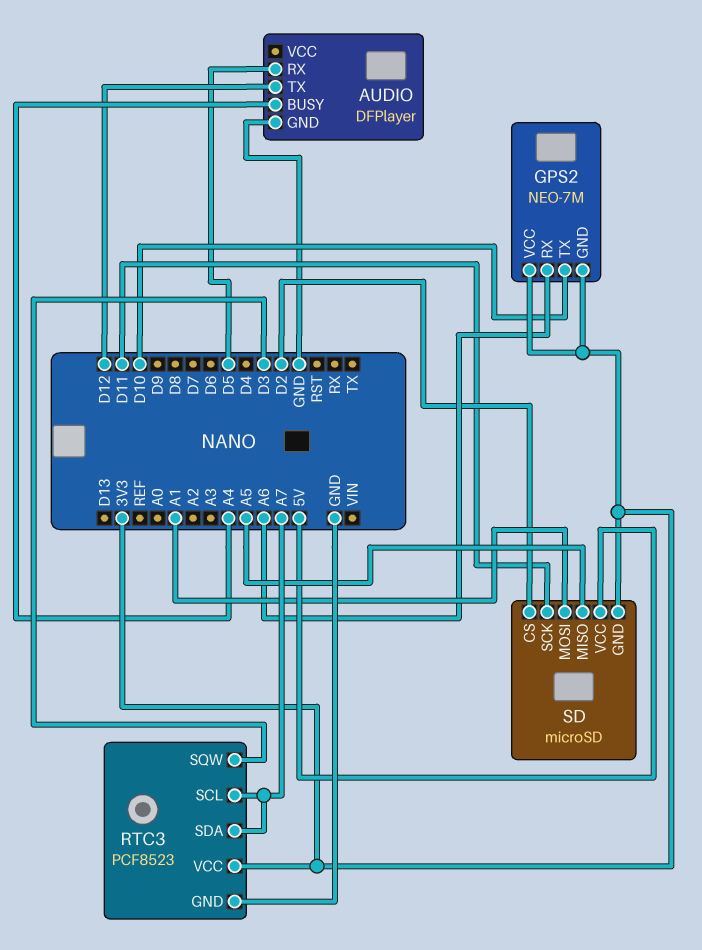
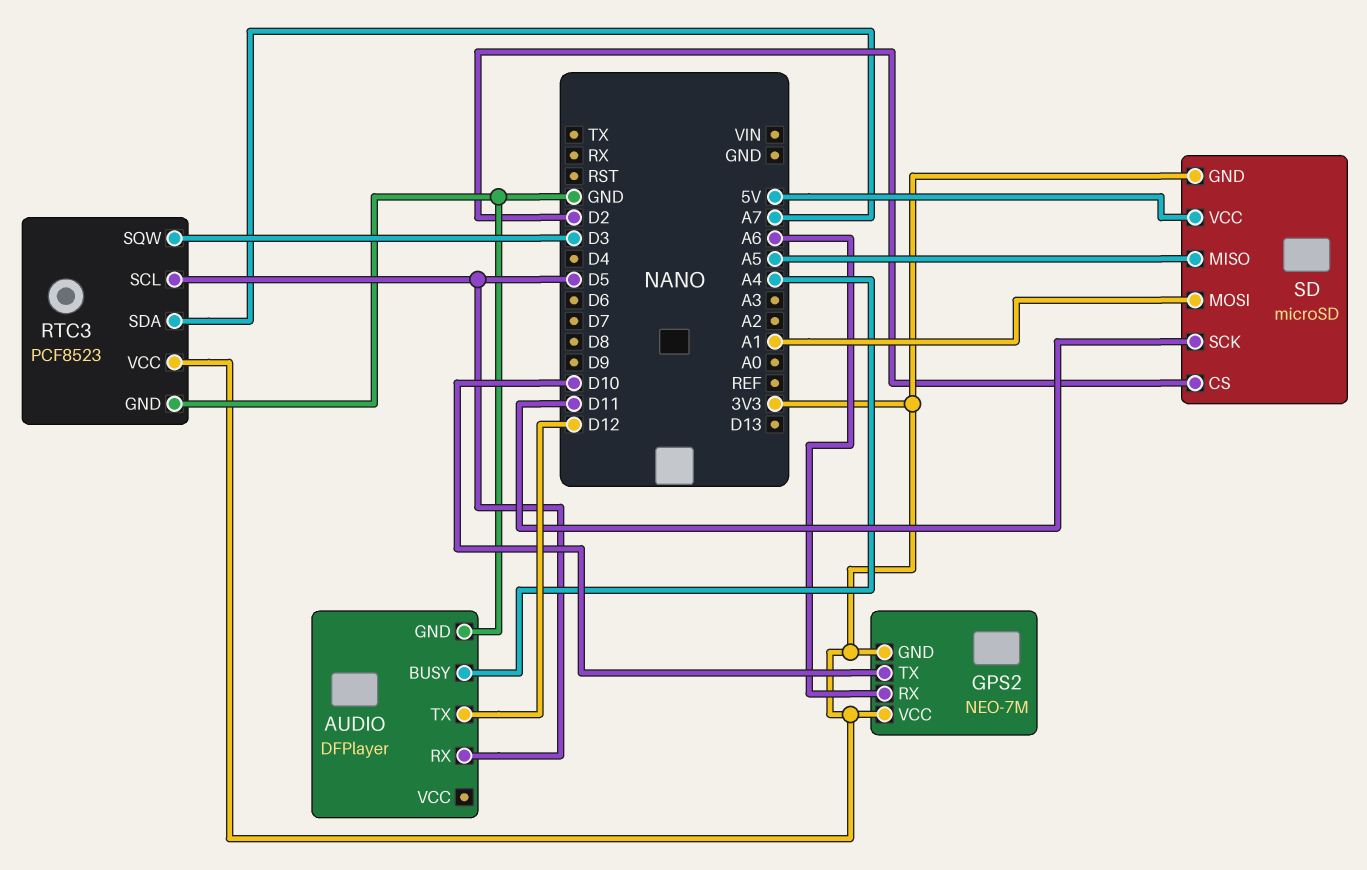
RTC3 pin SCL: A7 -> D5

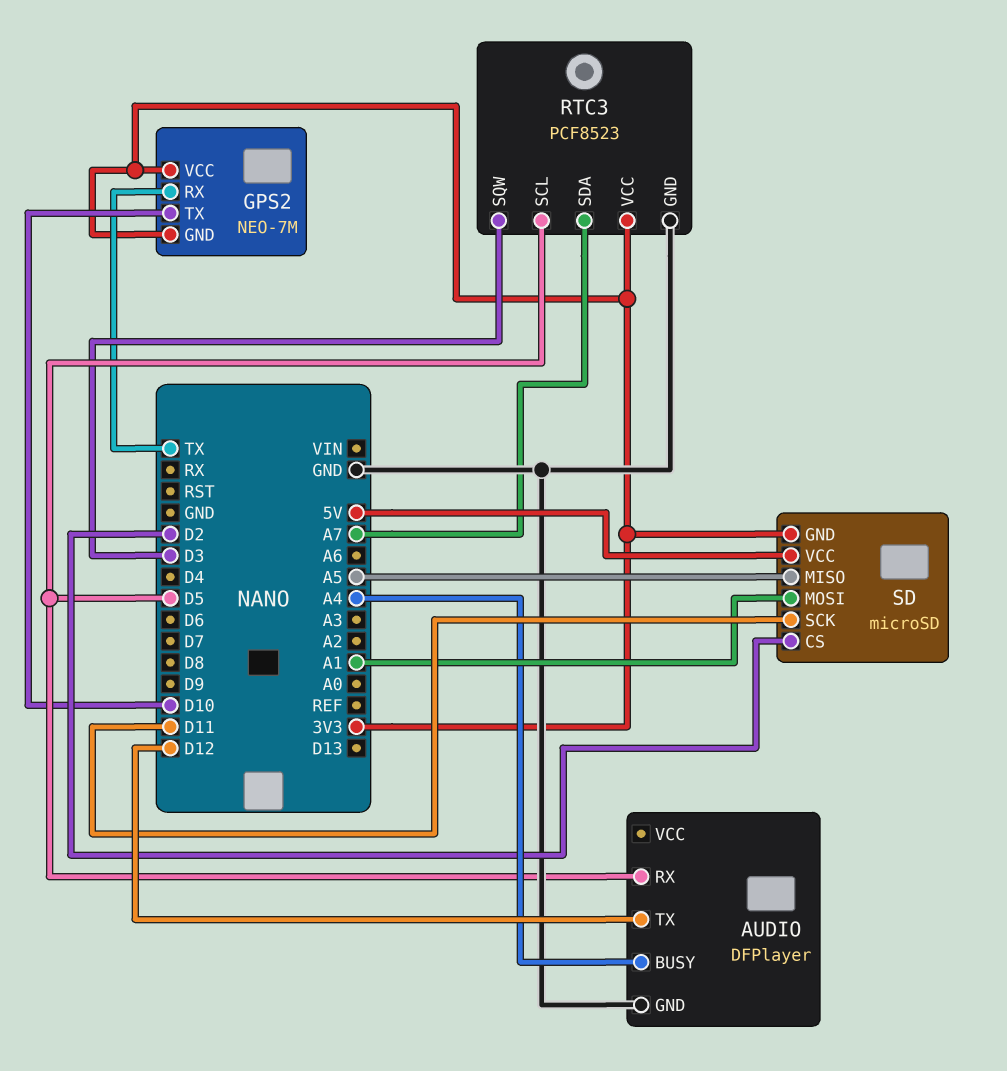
GPS2 pin RX: A6 -> TX

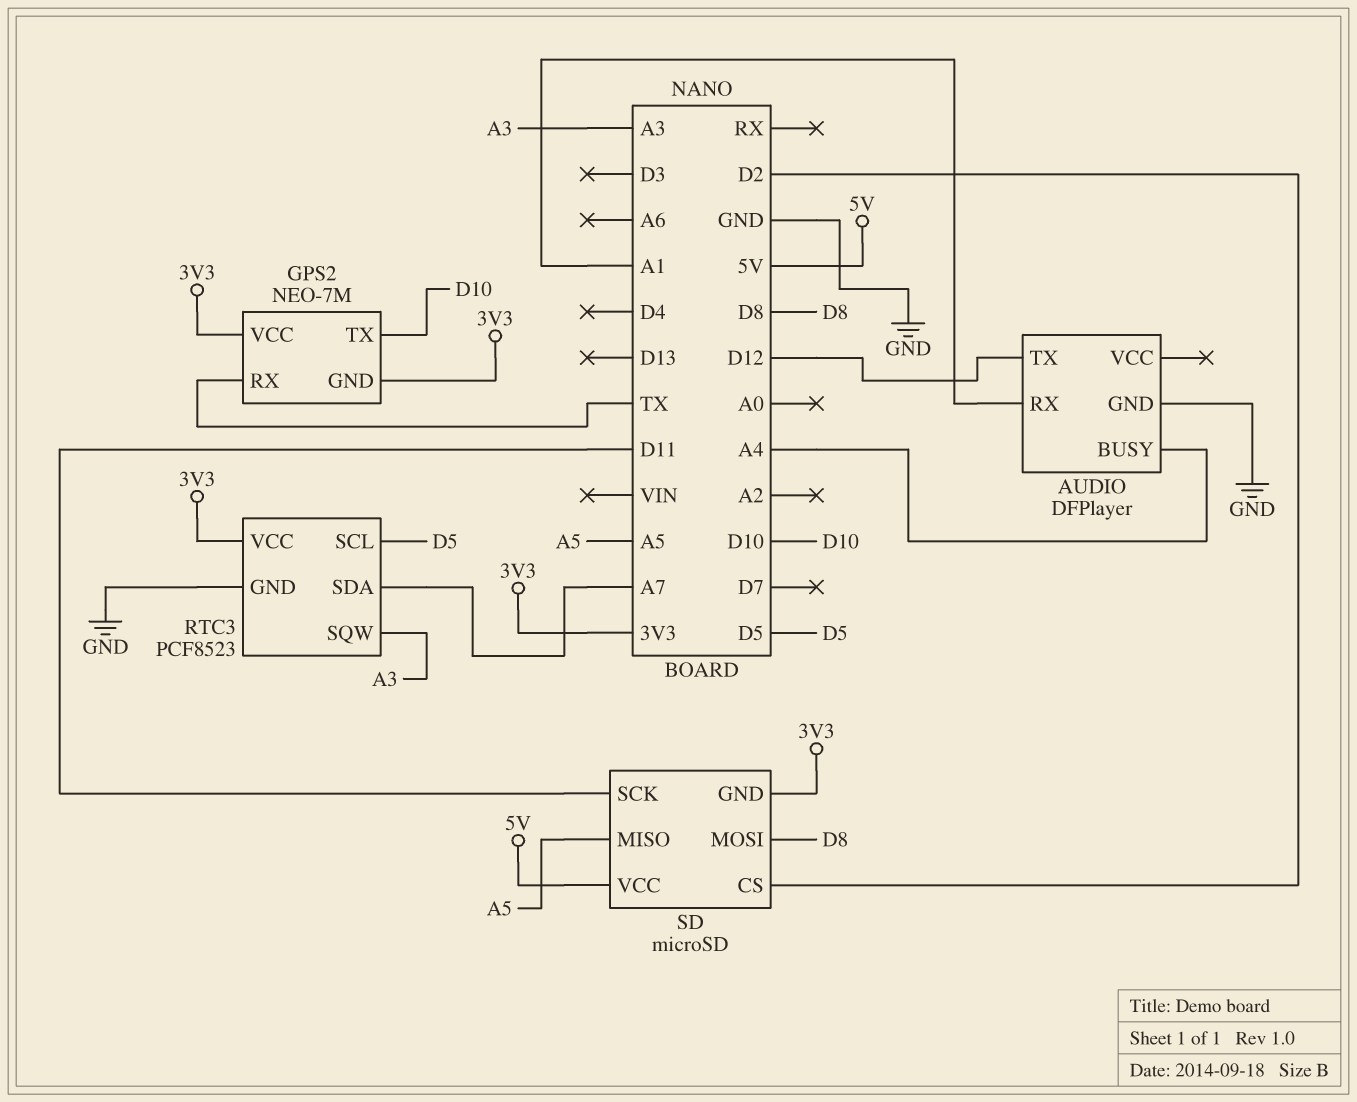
AUDIO pin RX: D5 -> A1
RTC3 pin SQW: D3 -> A3
SD pin MOSI: A1 -> D8

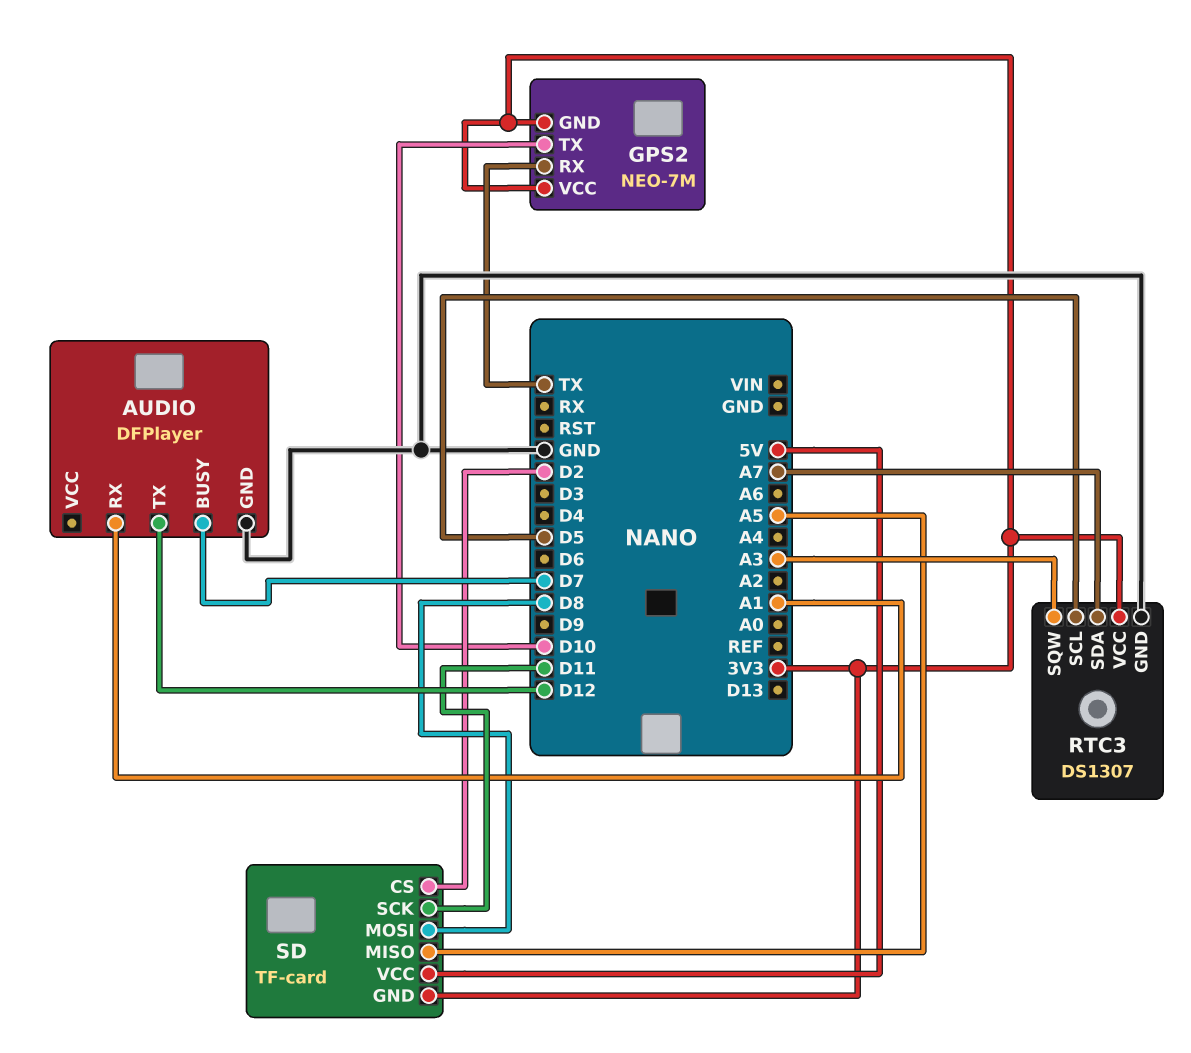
AUDIO pin BUSY: A4 -> D7
RTC3: PCF8523 -> DS1307
SD: microSD -> TF-card

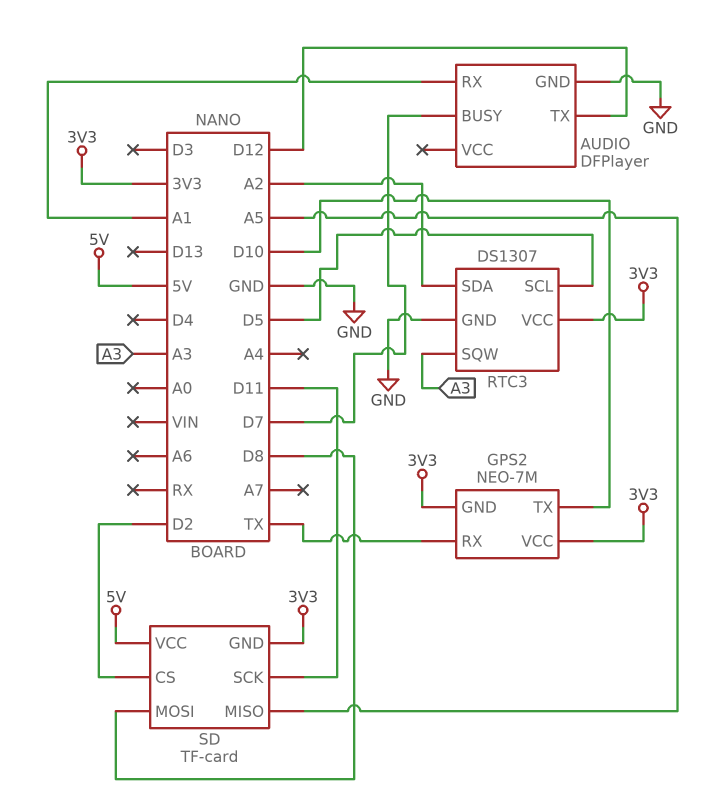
RTC3 pin SDA: A7 -> A2

